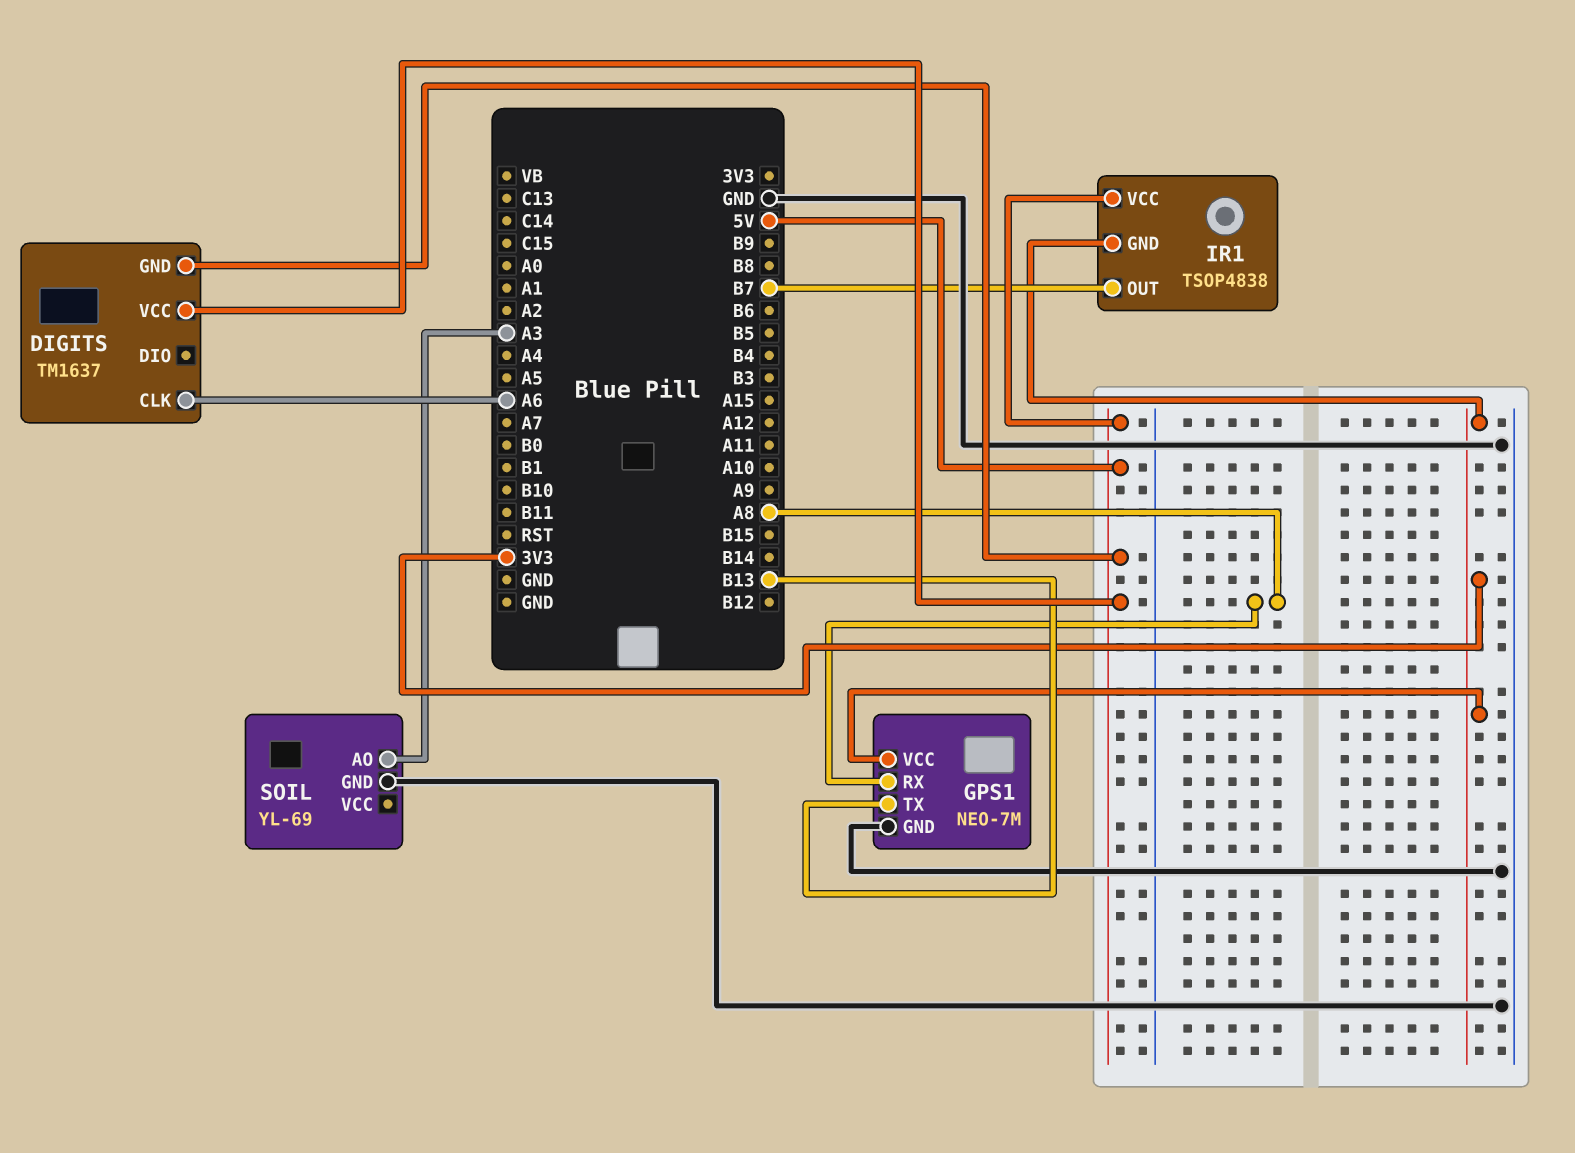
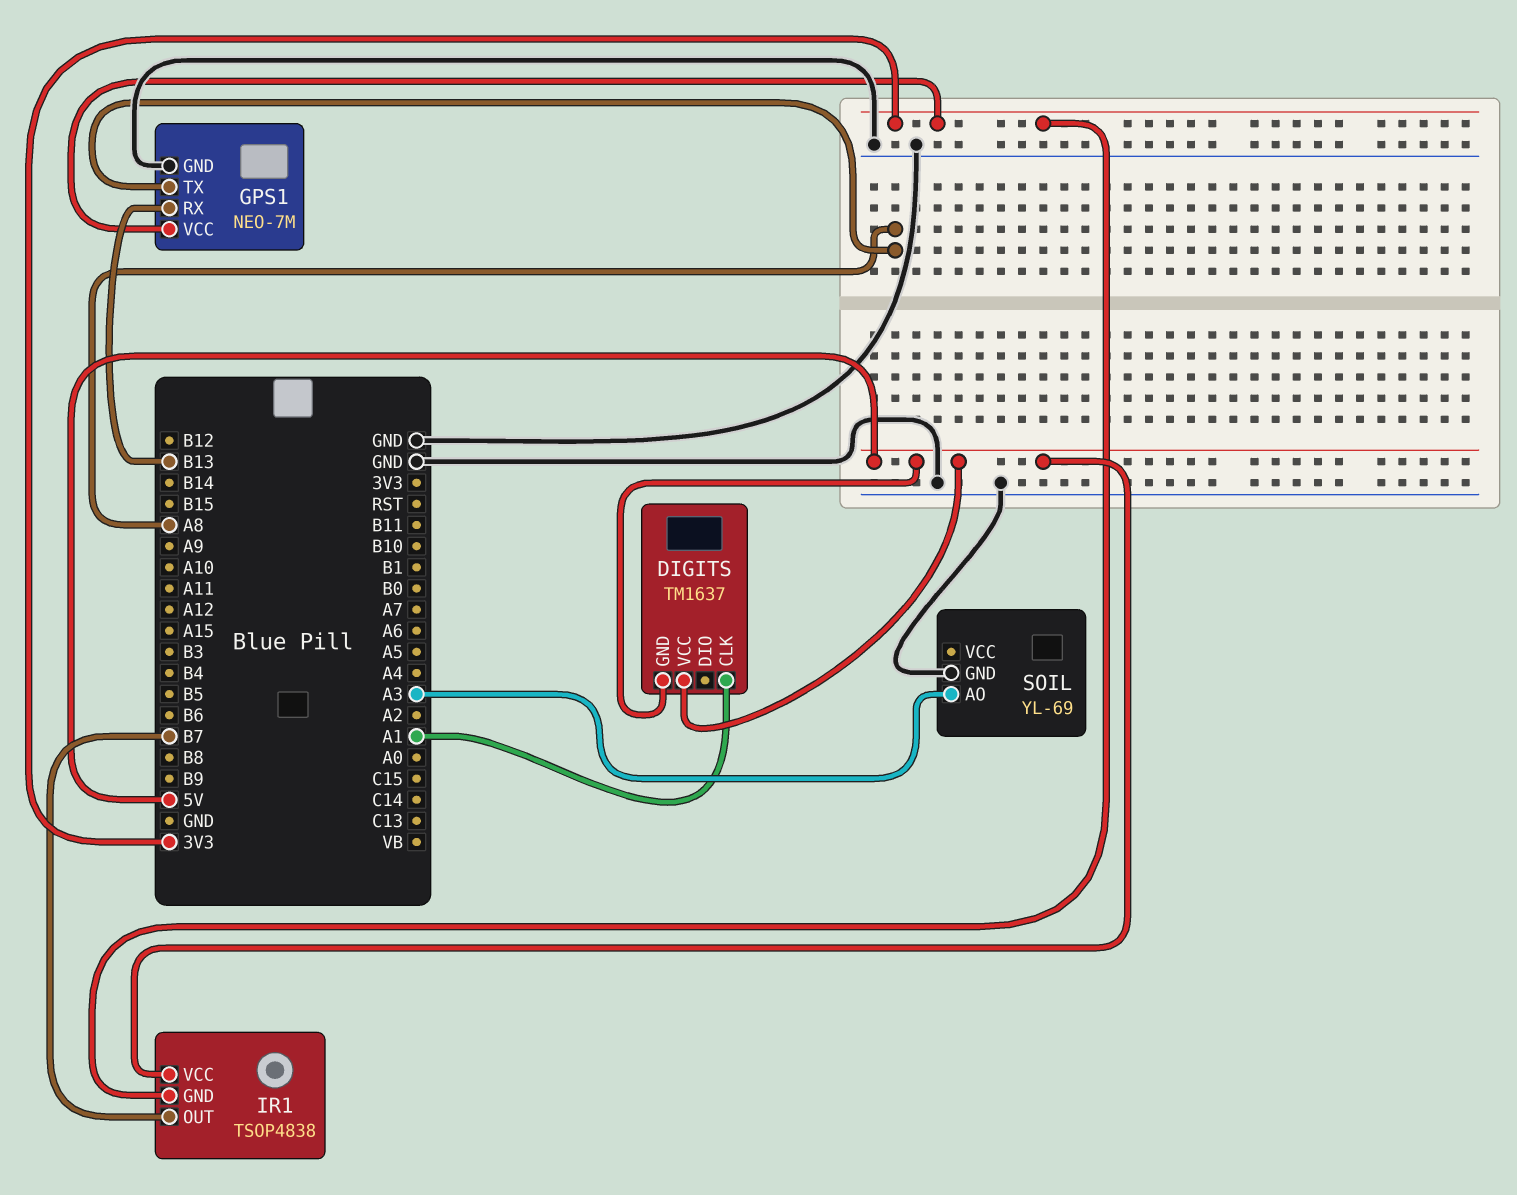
DIGITS pin CLK: A6 -> A1
GPS1 pin RX: A8 -> B13
GPS1 pin TX: B13 -> A8

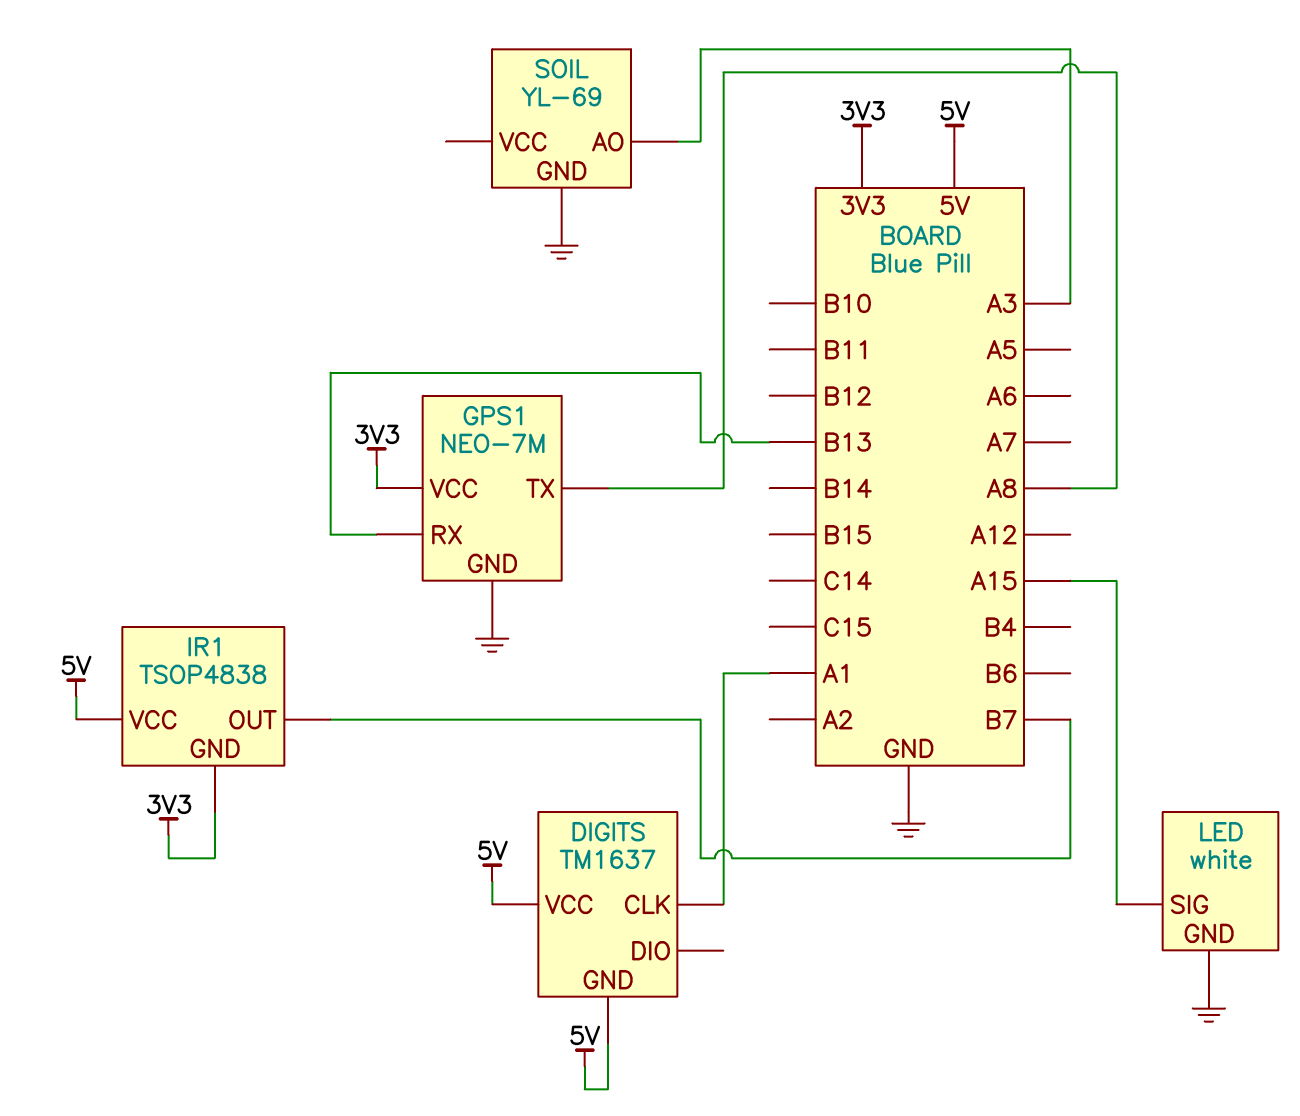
LED: none -> white
LED pin GND: none -> GND
LED pin SIG: none -> A15

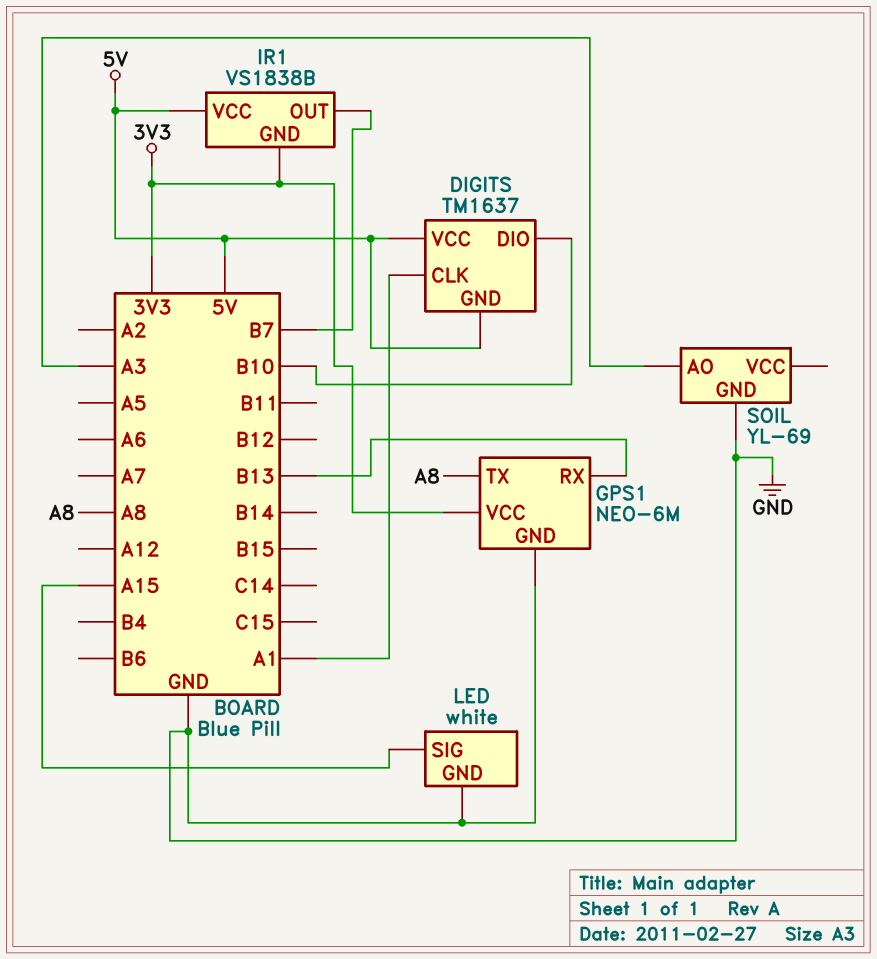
DIGITS pin DIO: none -> B10
GPS1: NEO-7M -> NEO-6M
IR1: TSOP4838 -> VS1838B

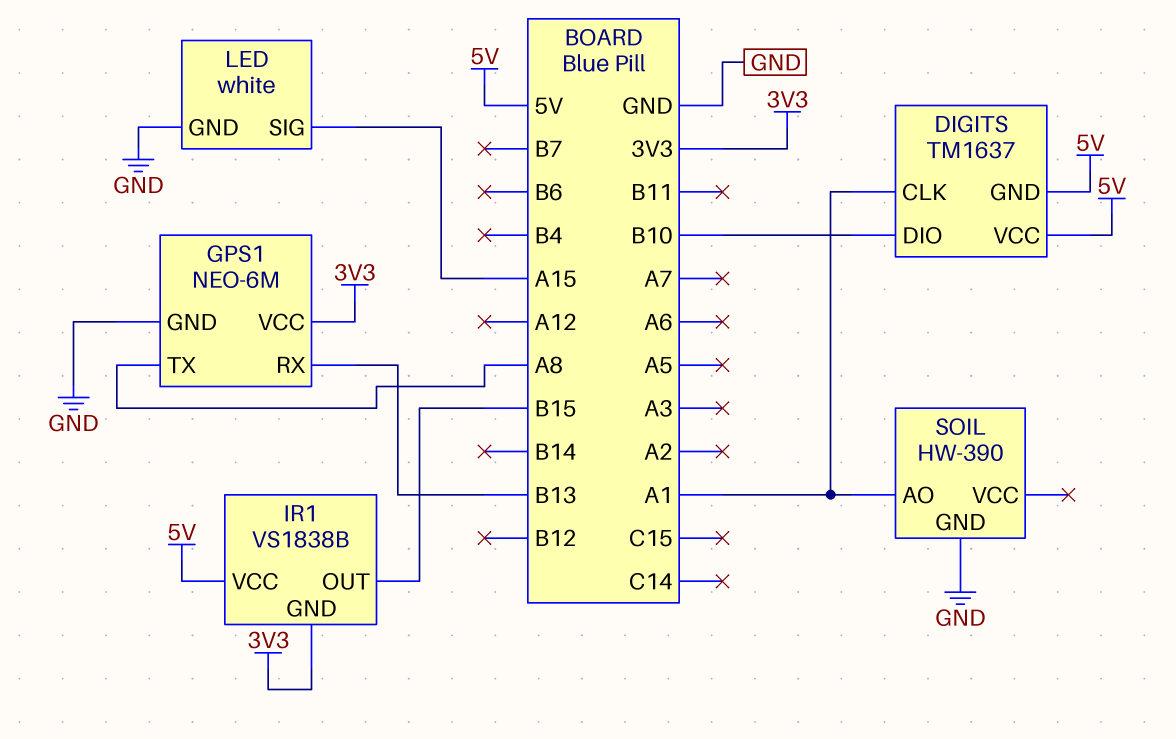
IR1 pin OUT: B7 -> B15
SOIL: YL-69 -> HW-390
SOIL pin AO: A3 -> A1

